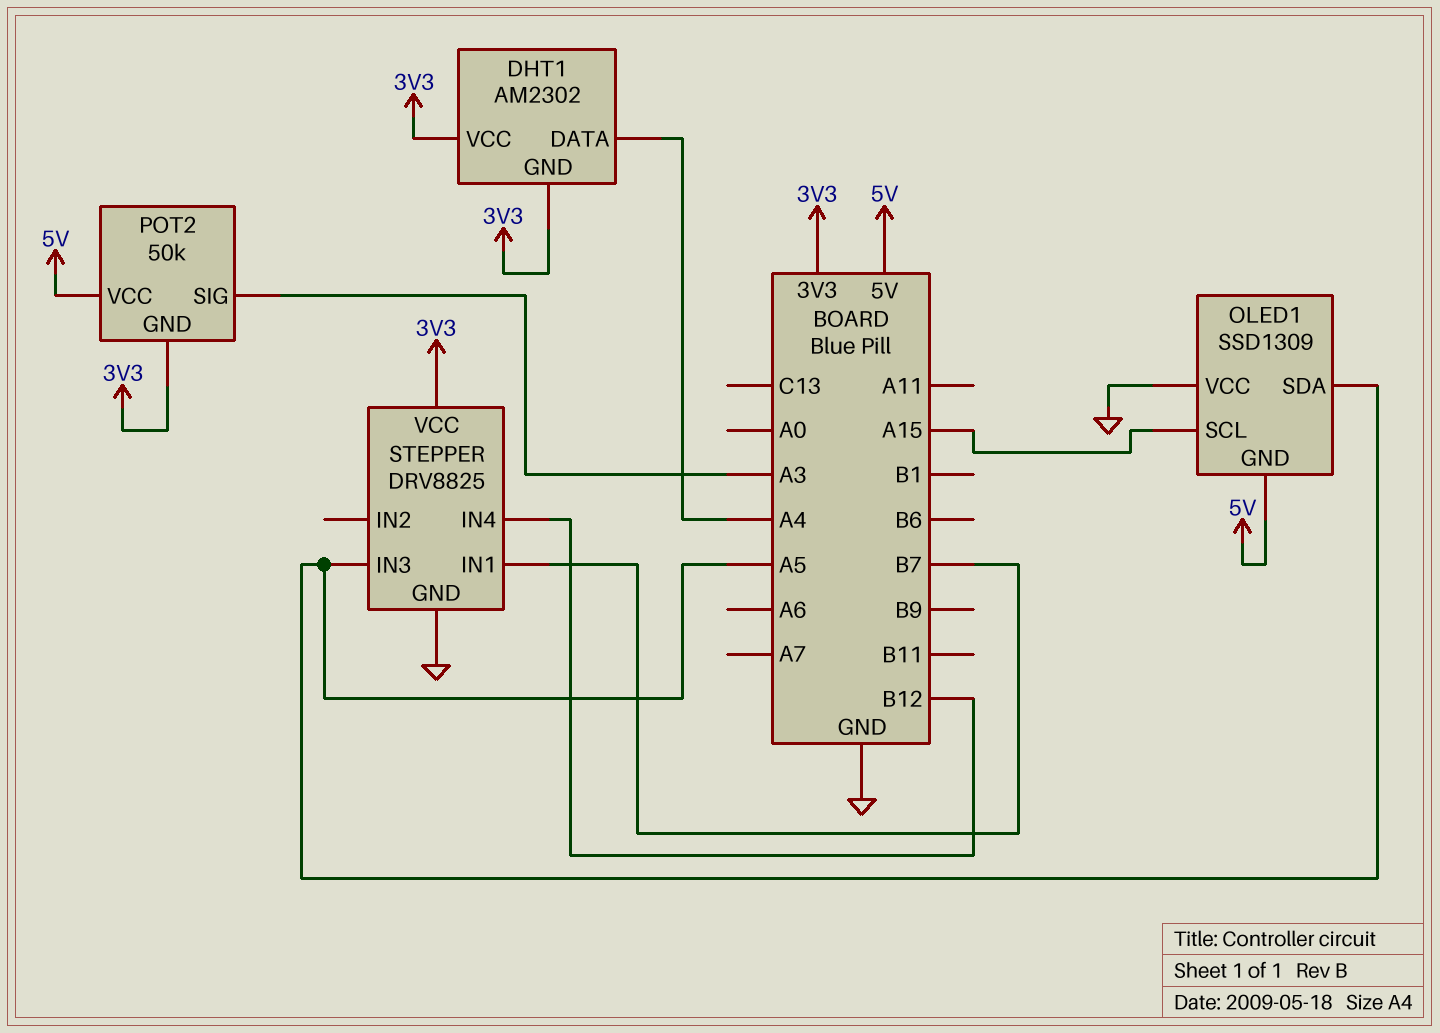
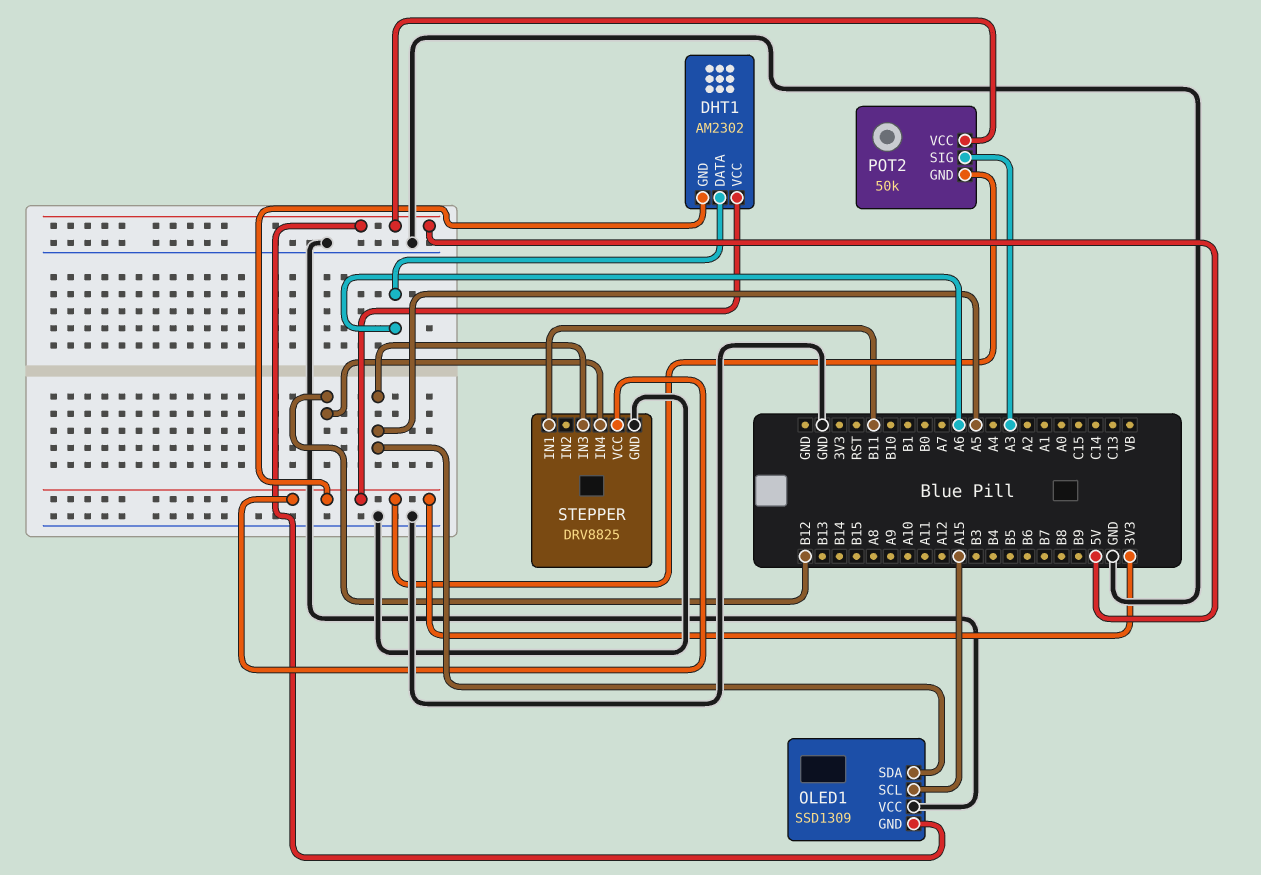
DHT1 pin DATA: A4 -> A6
STEPPER pin IN1: B7 -> B11

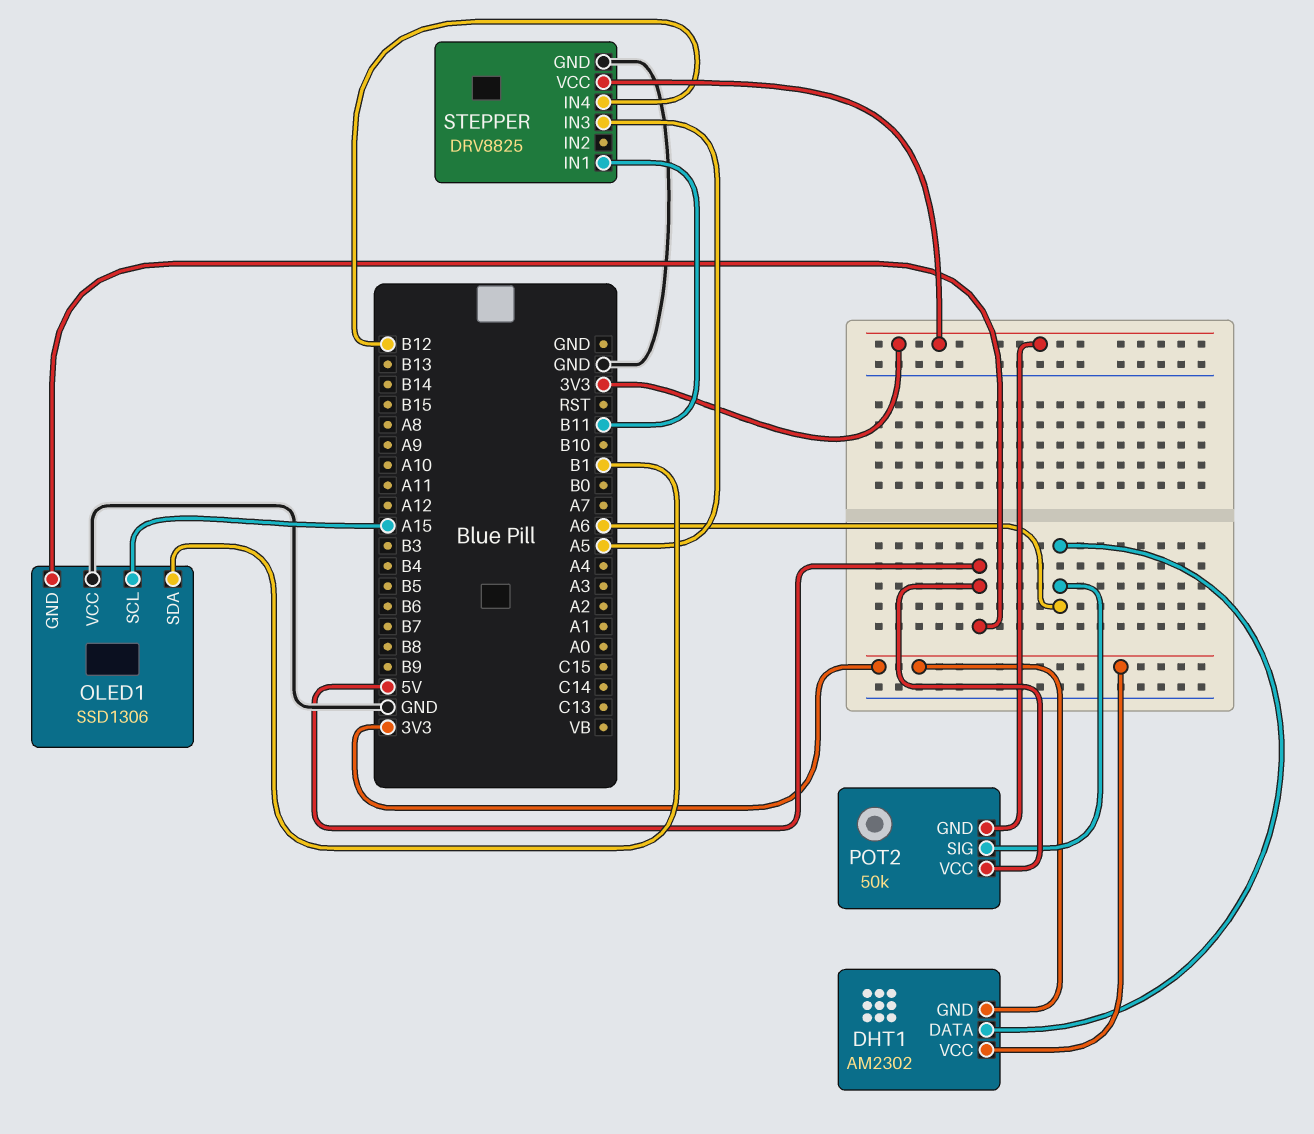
OLED1: SSD1309 -> SSD1306
OLED1 pin SDA: A5 -> B1
POT2 pin SIG: A3 -> A6

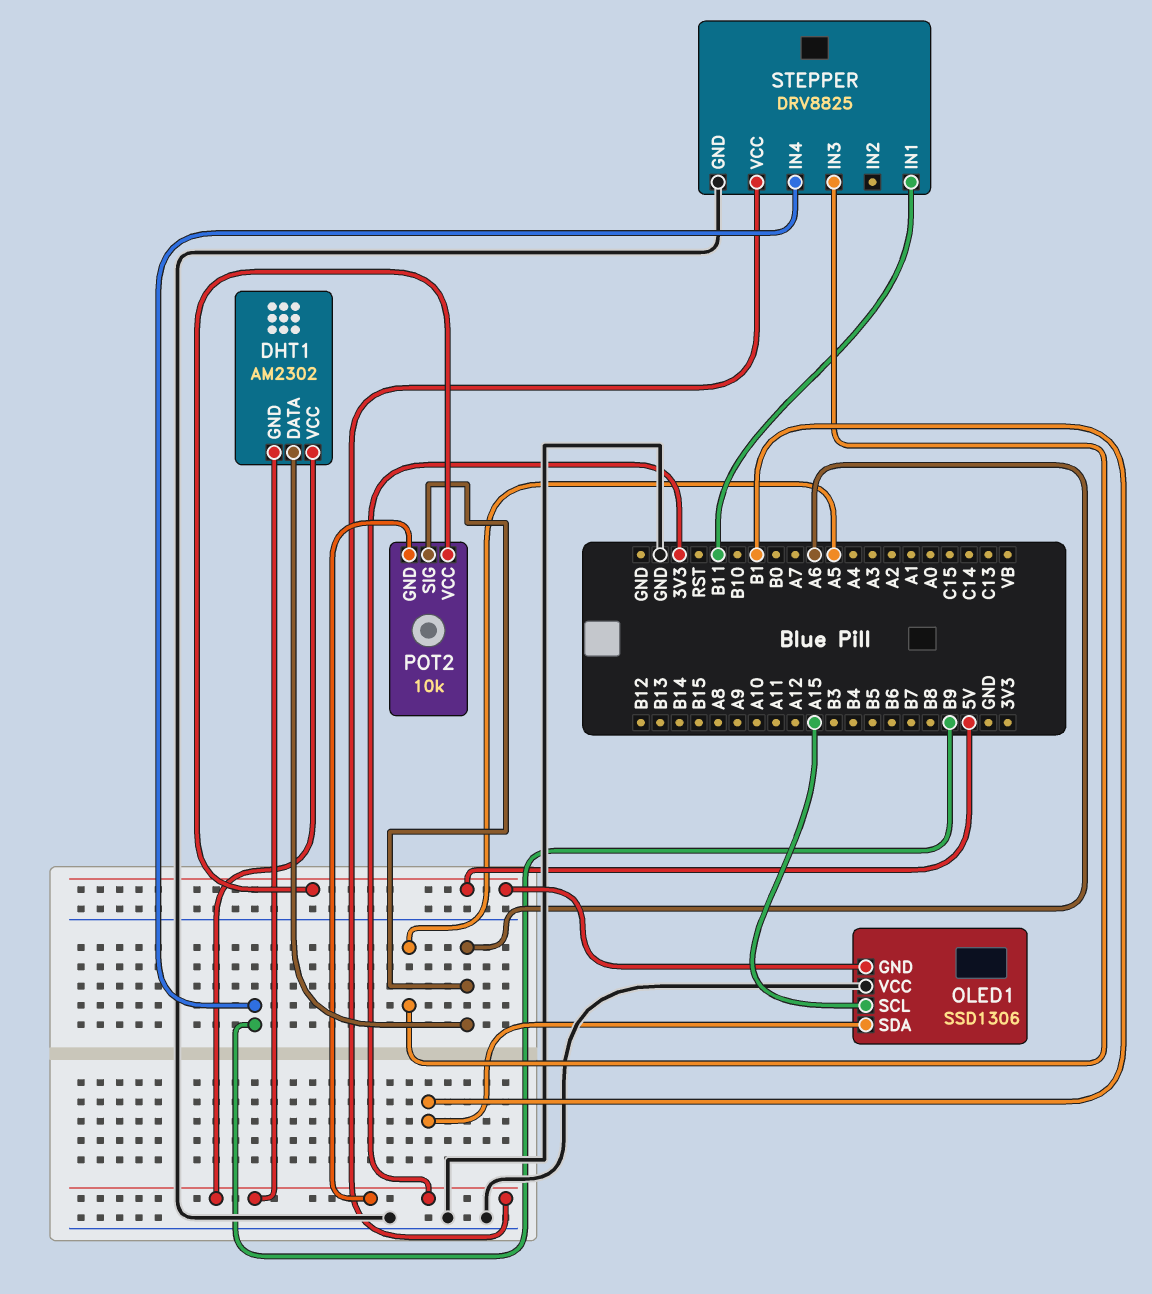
POT2: 50k -> 10k
STEPPER pin IN4: B12 -> B9

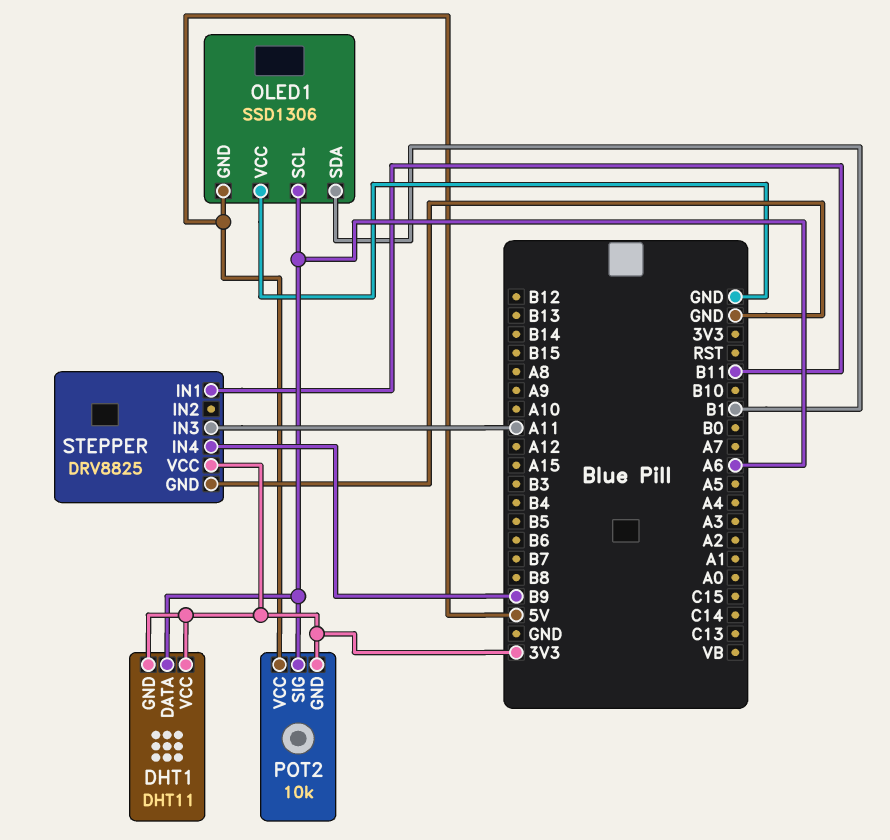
DHT1: AM2302 -> DHT11
OLED1 pin SCL: A15 -> A6
STEPPER pin IN3: A5 -> A11

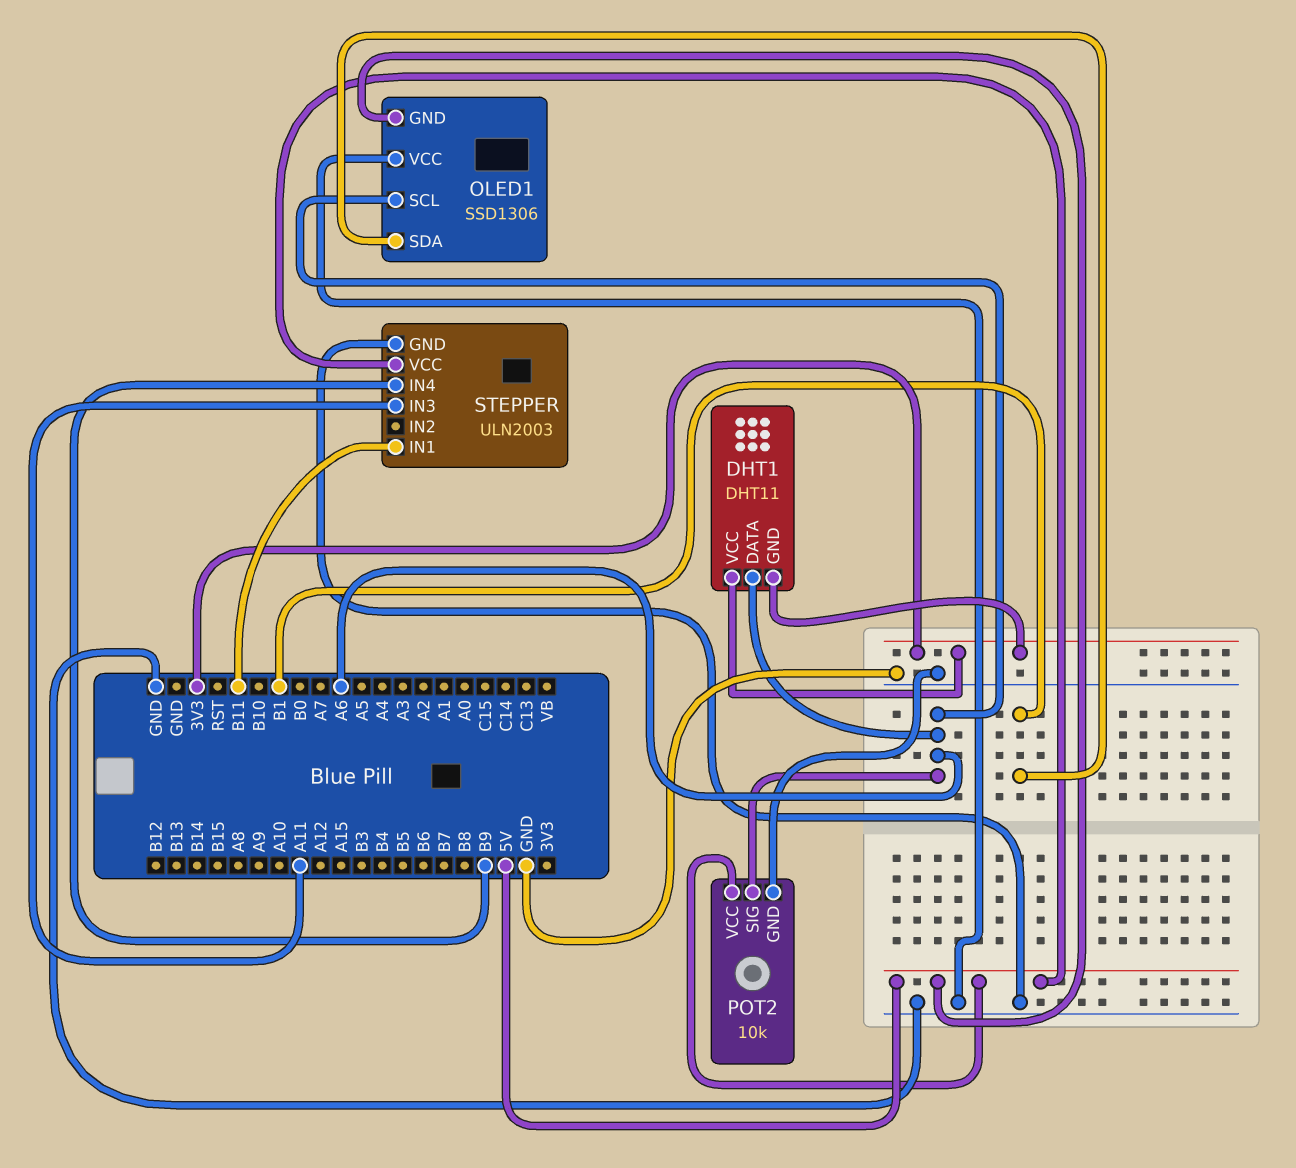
POT2 pin GND: 3V3 -> GND
STEPPER: DRV8825 -> ULN2003
STEPPER pin VCC: 3V3 -> 5V

